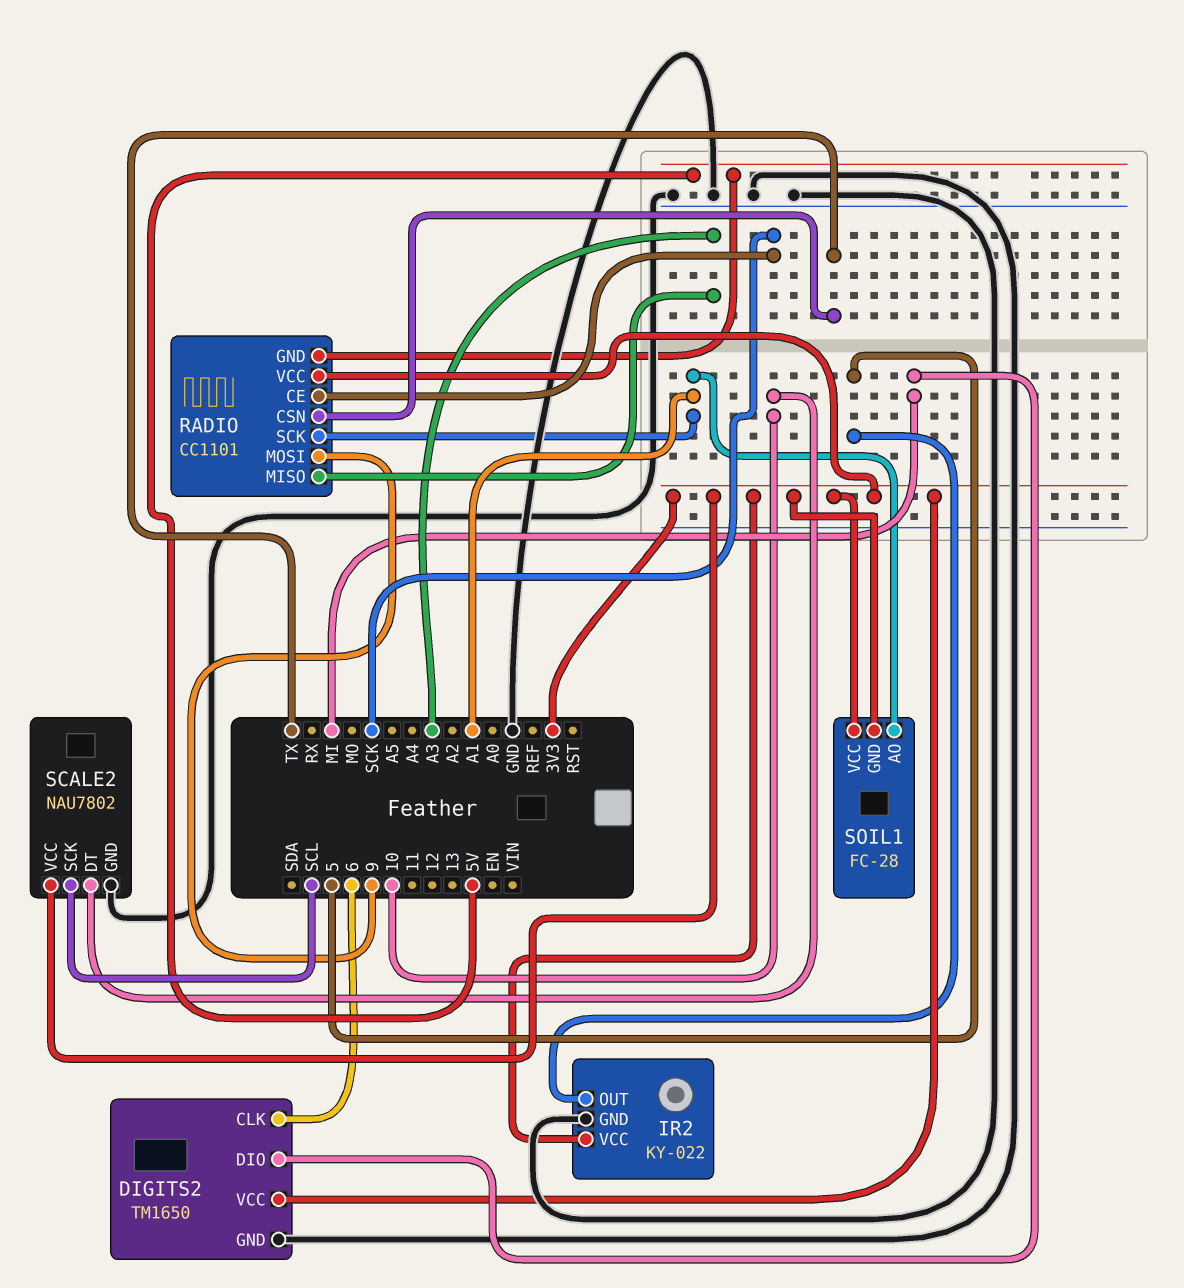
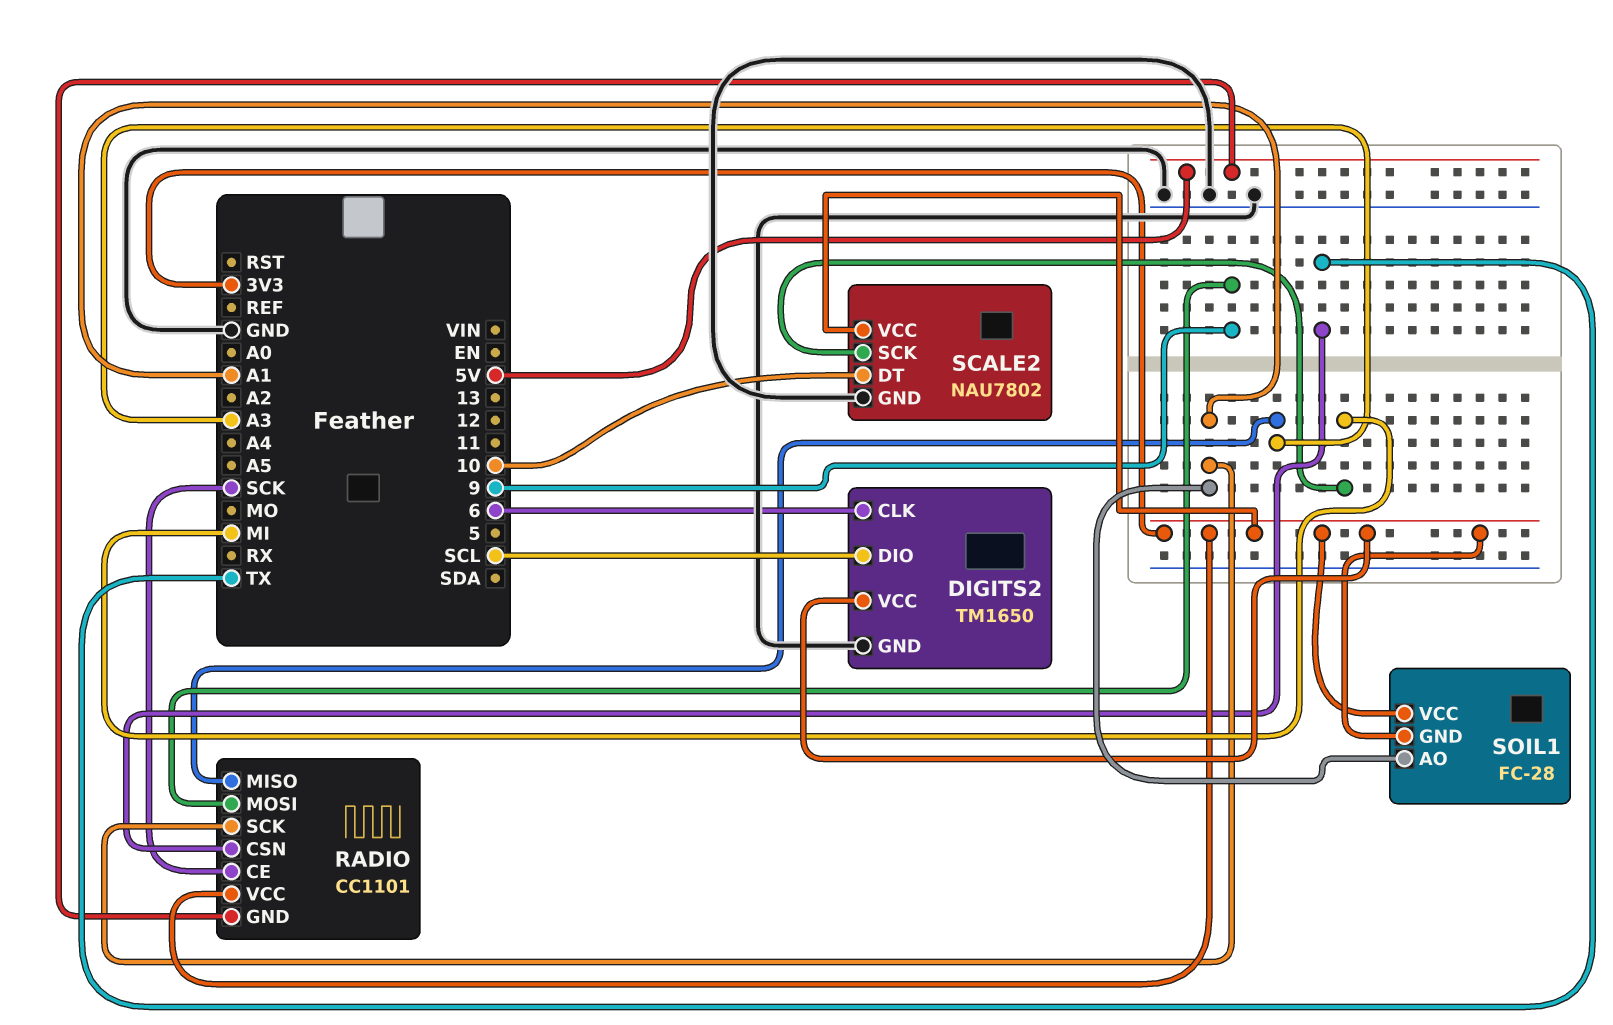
DIGITS2 pin DIO: MI -> SCL
IR2: KY-022 -> none
IR2 pin GND: GND -> none
IR2 pin OUT: 5 -> none
IR2 pin VCC: 3V3 -> none
SCALE2 pin SCK: SCL -> MI

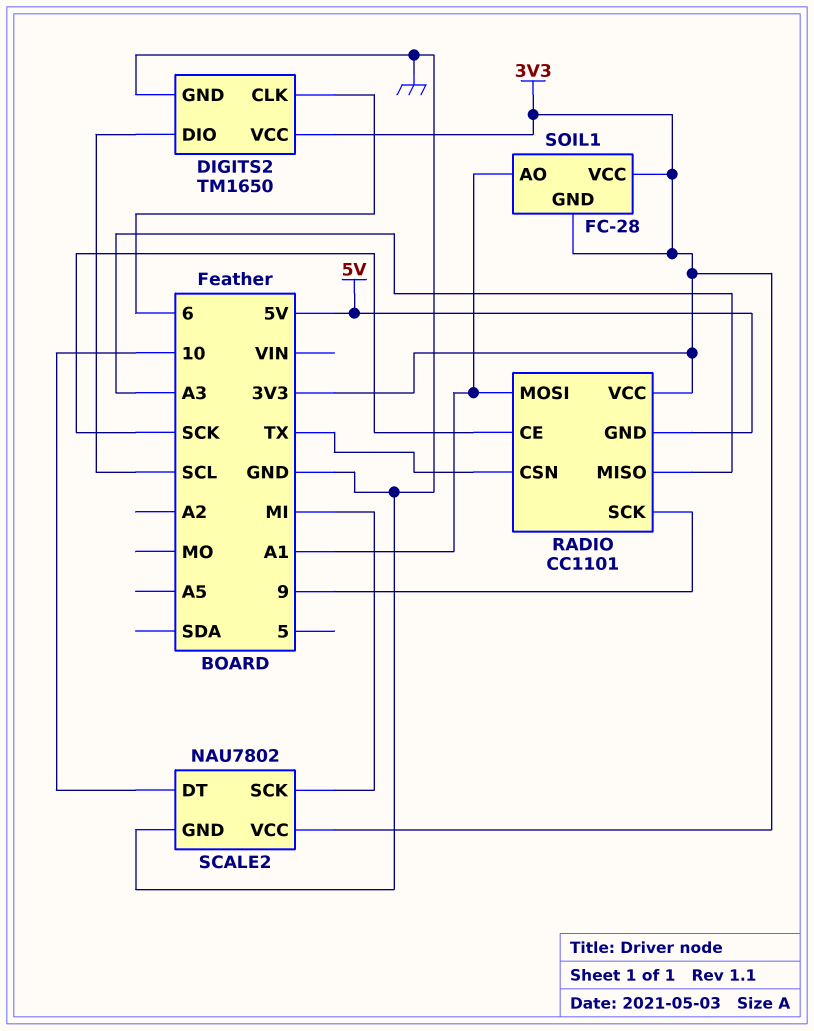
RADIO pin MOSI: 9 -> A1
RADIO pin SCK: A1 -> 9

